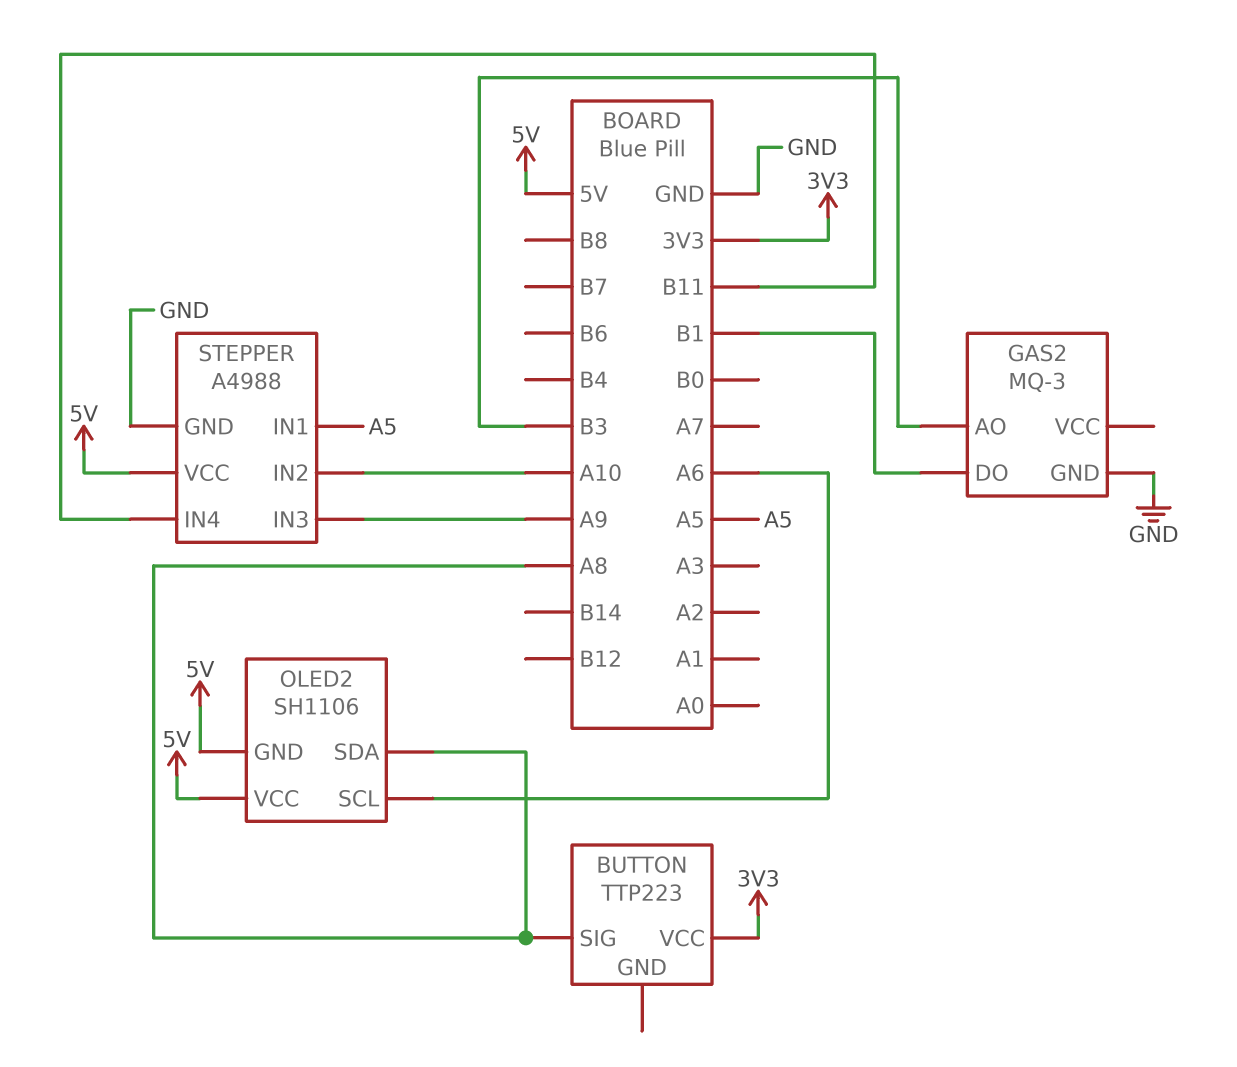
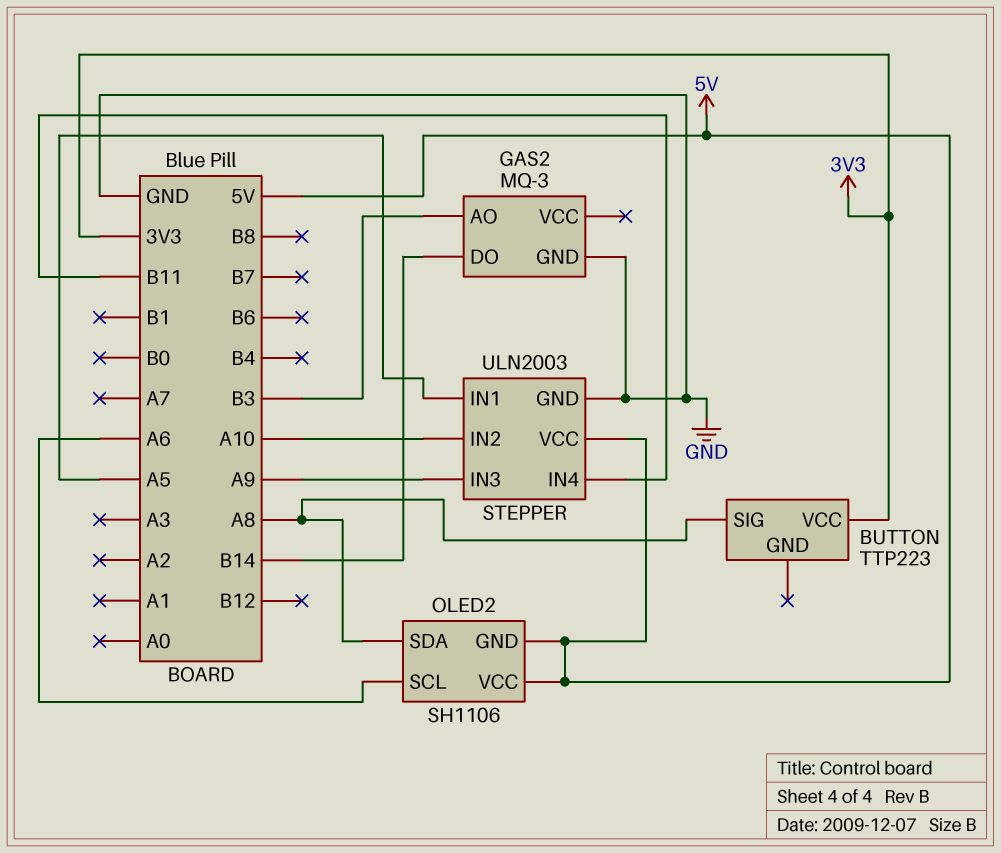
GAS2 pin DO: B1 -> B14
STEPPER: A4988 -> ULN2003

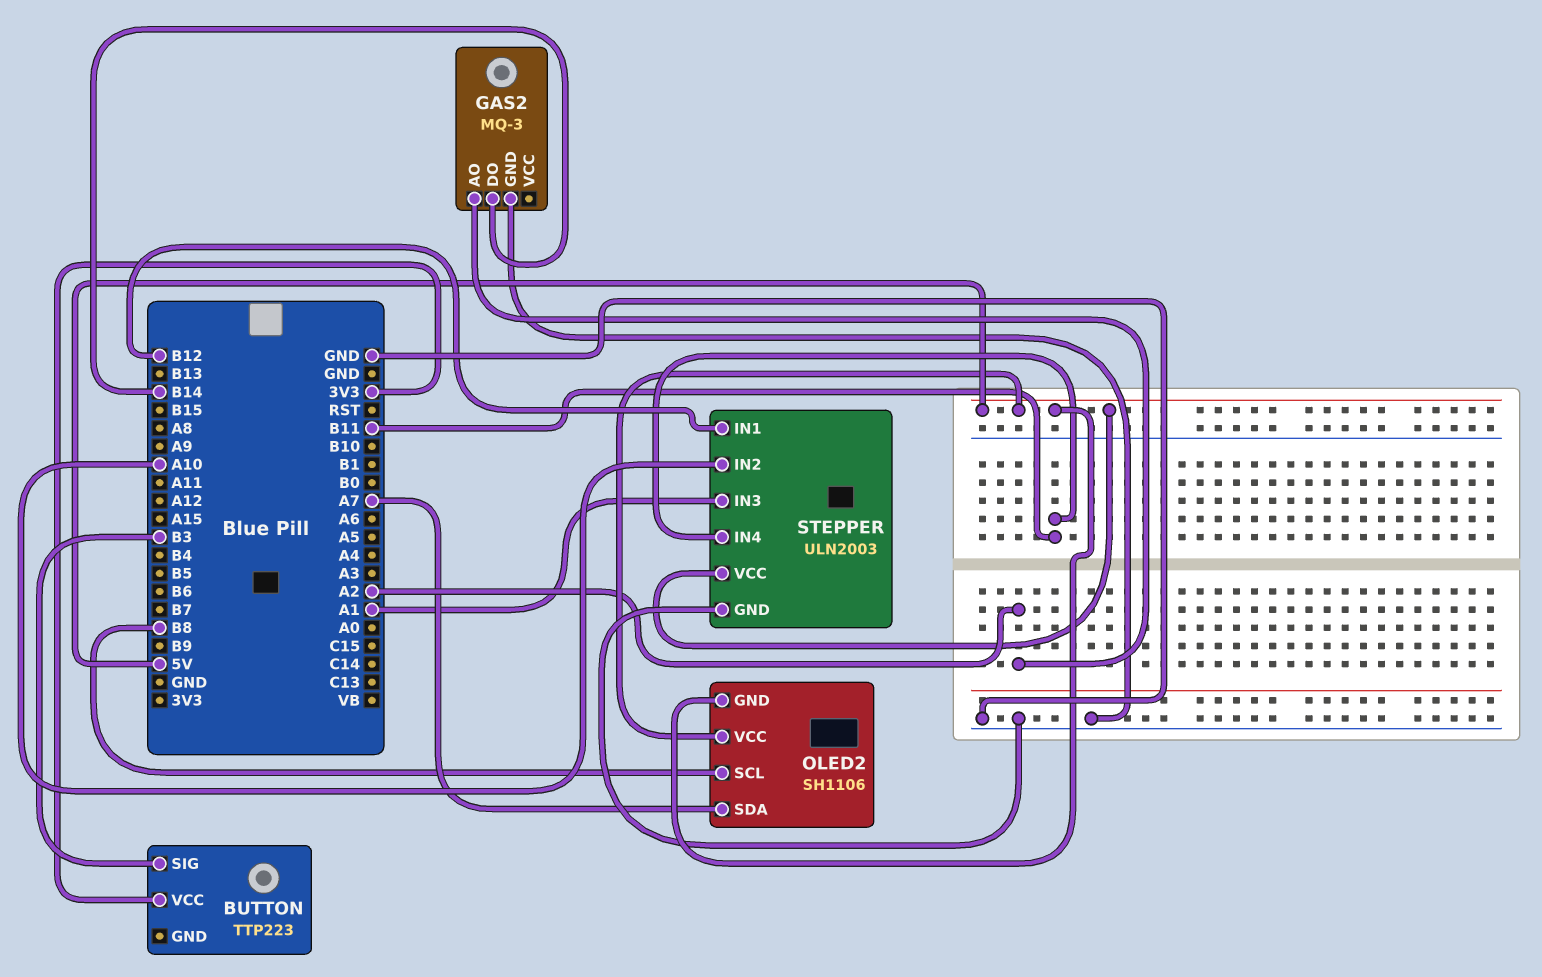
BUTTON pin SIG: A8 -> B3
GAS2 pin AO: B3 -> A2
OLED2 pin SCL: A6 -> B8
OLED2 pin SDA: A8 -> A7
STEPPER pin IN1: A5 -> B12
STEPPER pin IN3: A9 -> A1

